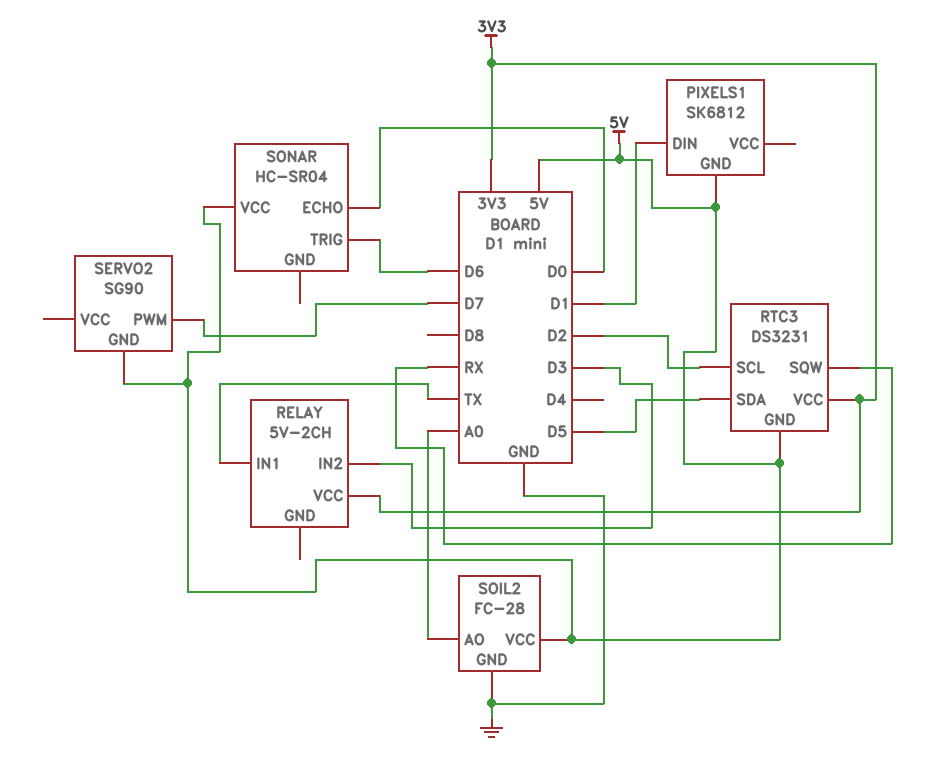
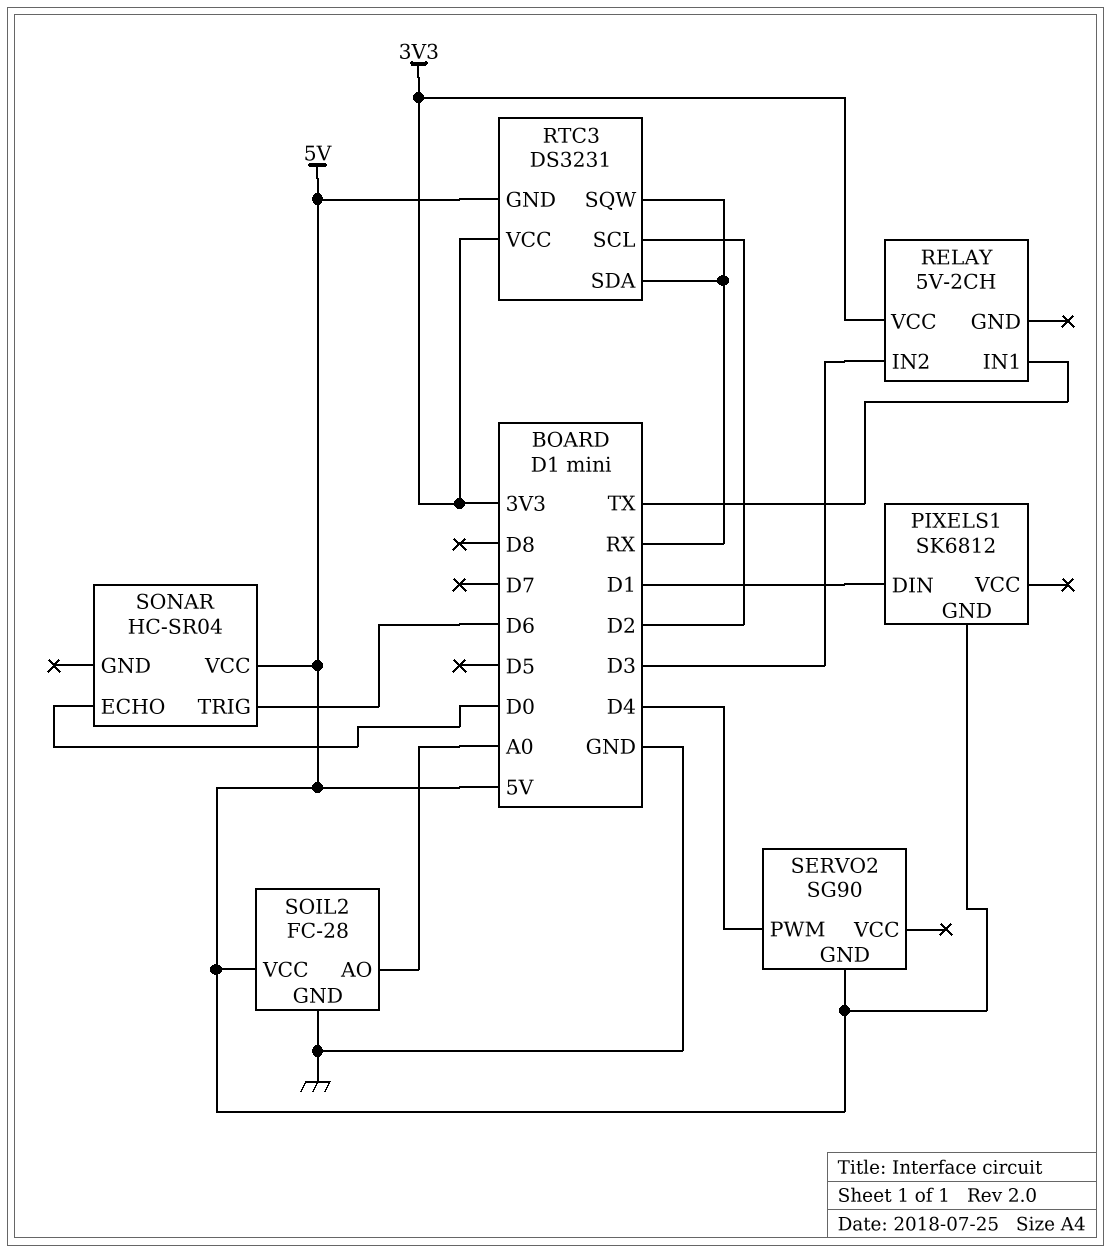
RTC3 pin SDA: D5 -> RX
SERVO2 pin PWM: D7 -> D4

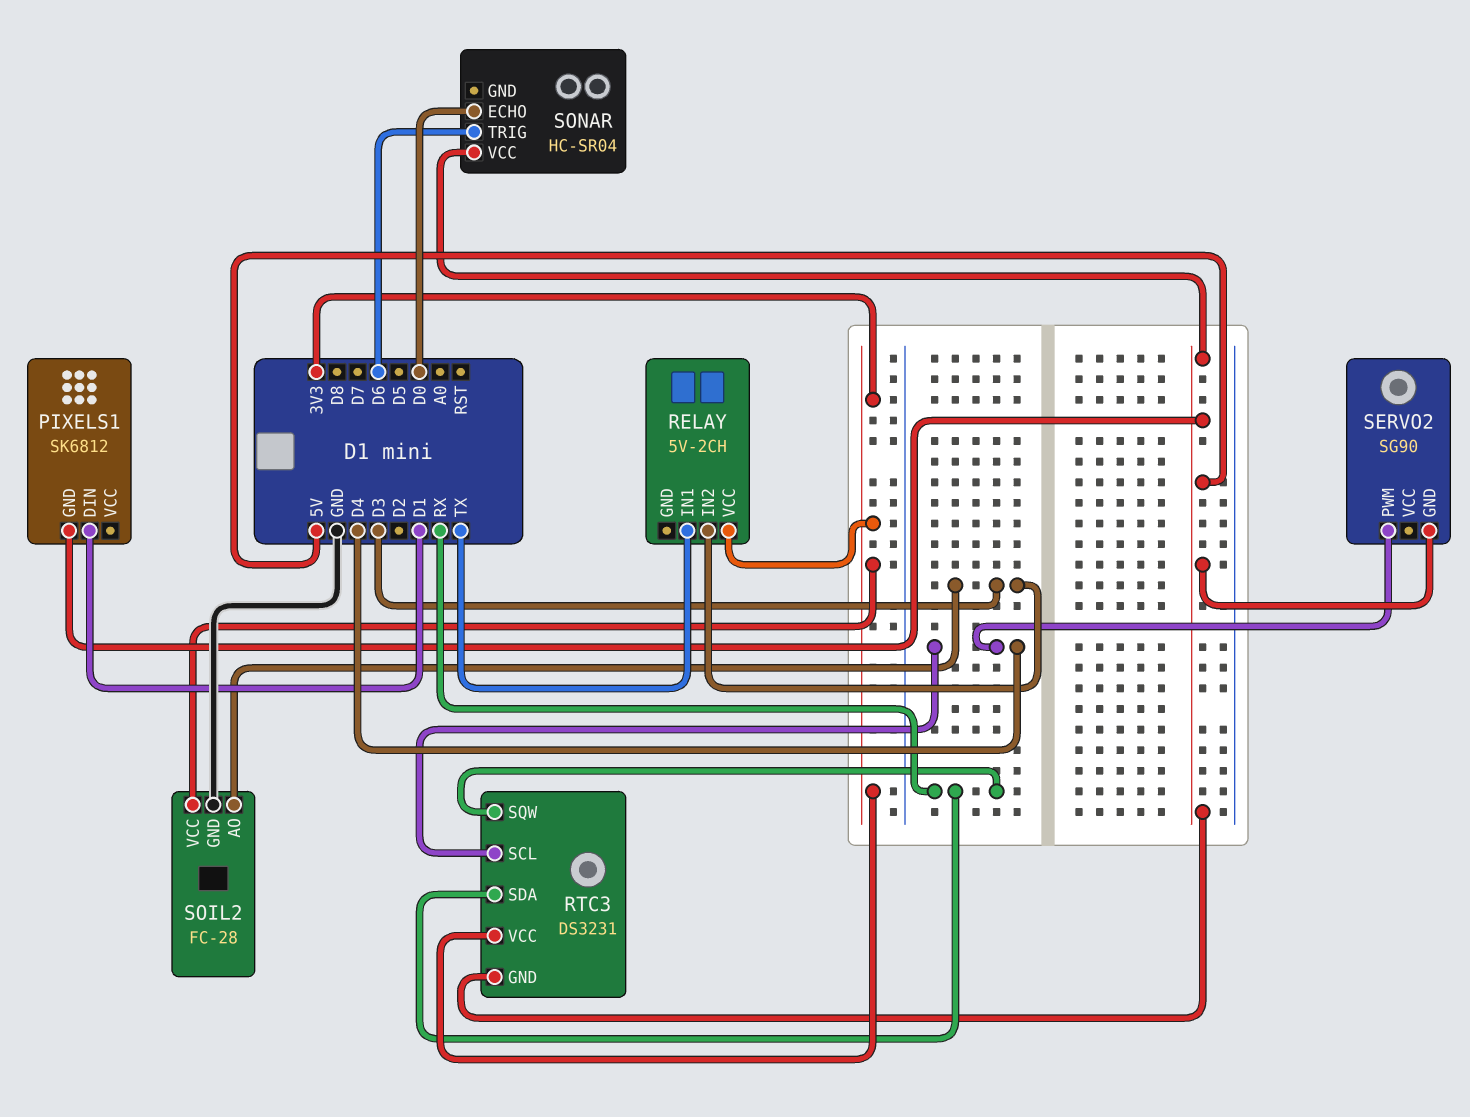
RTC3 pin SCL: D2 -> D4
SOIL2 pin AO: A0 -> D3
SOIL2 pin VCC: 5V -> 3V3

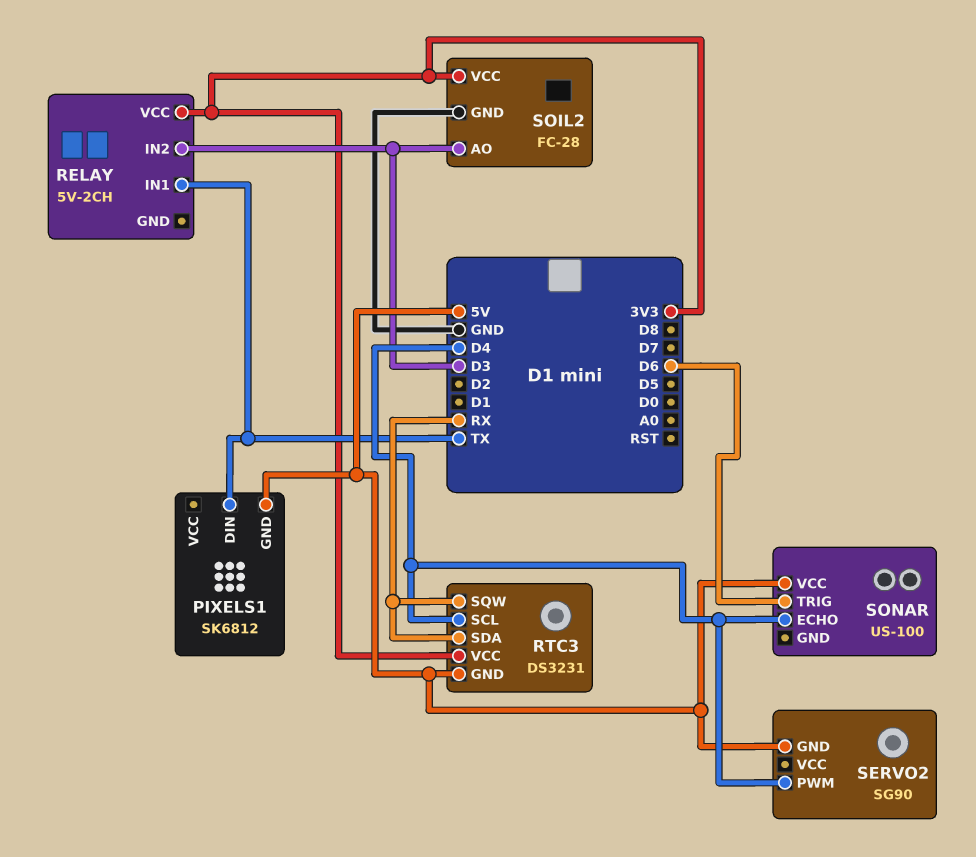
PIXELS1 pin DIN: D1 -> TX
SONAR: HC-SR04 -> US-100
SONAR pin ECHO: D0 -> D4

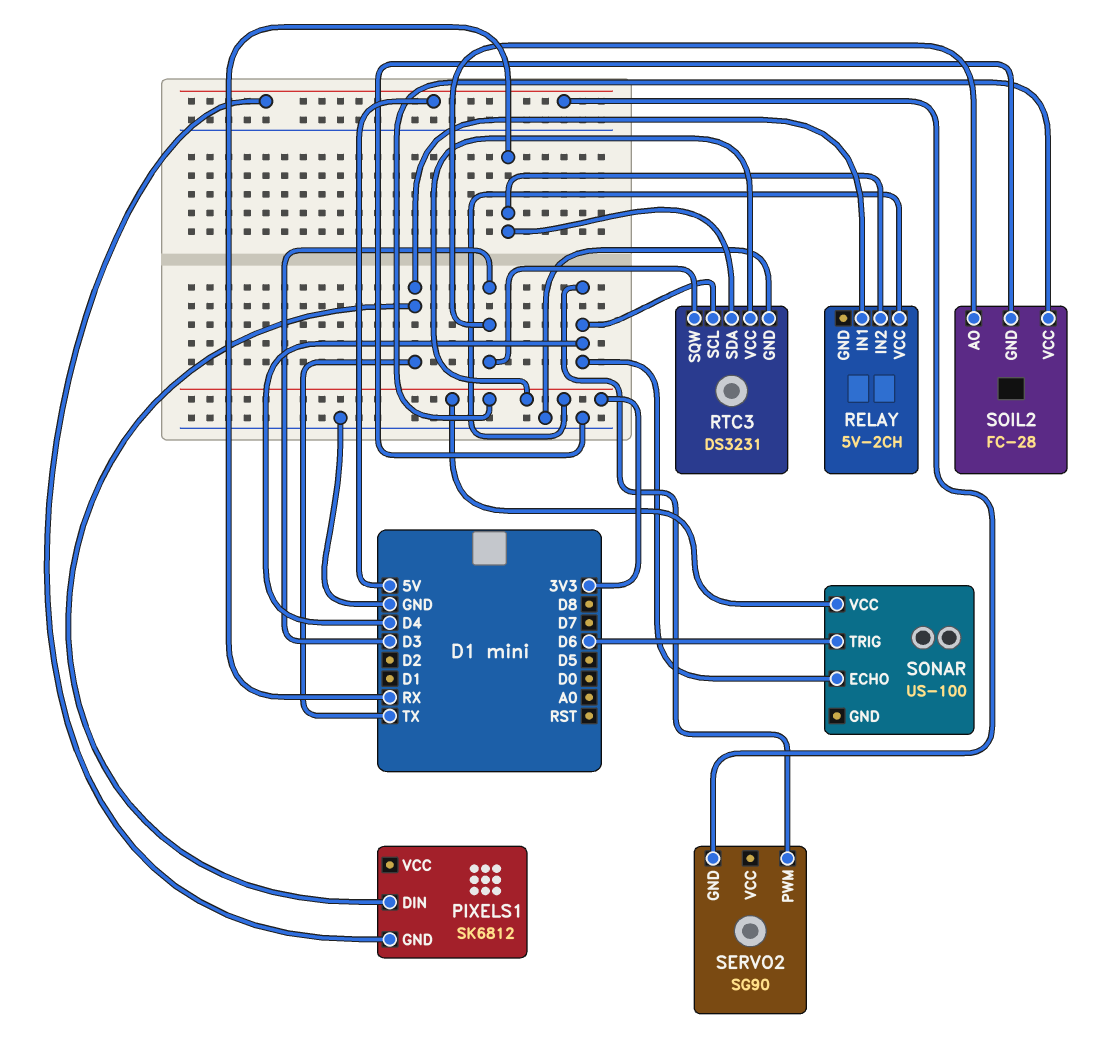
RELAY pin IN2: D3 -> RX
RTC3 pin GND: 5V -> GND
RTC3 pin SQW: RX -> D3
SONAR pin VCC: 5V -> 3V3

